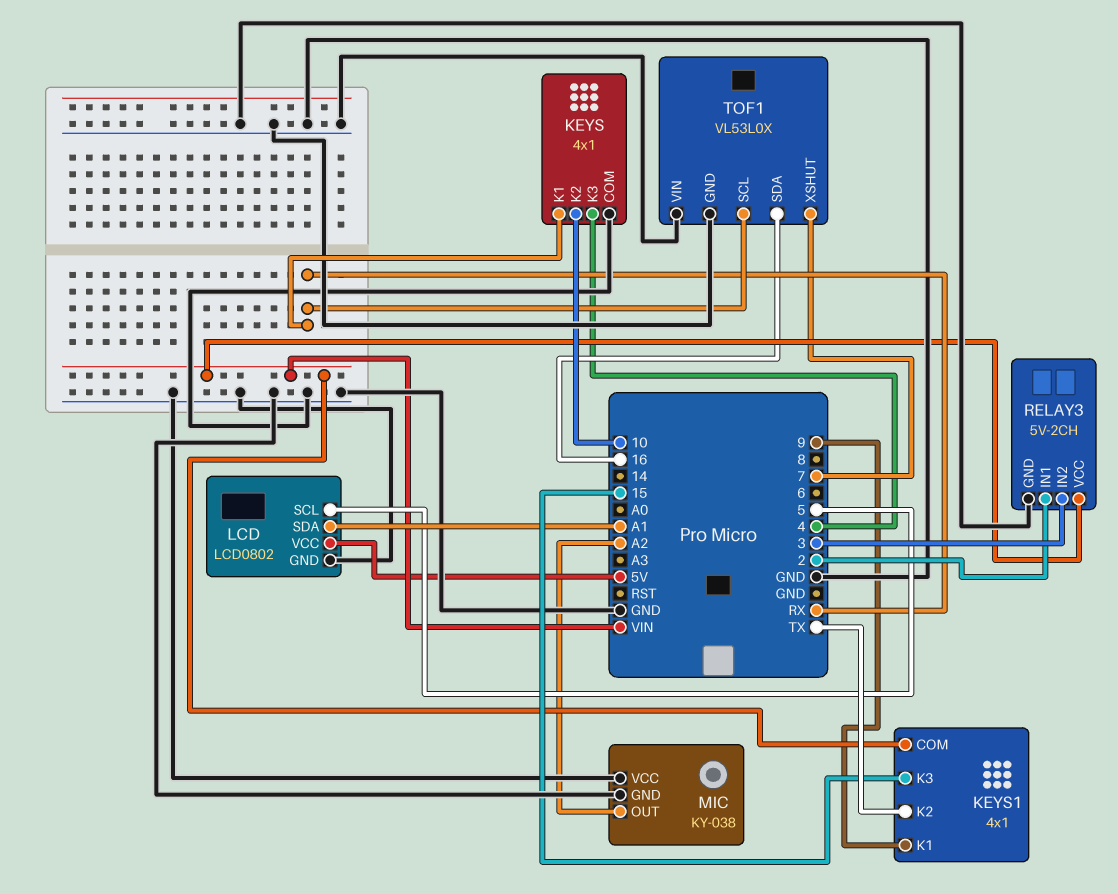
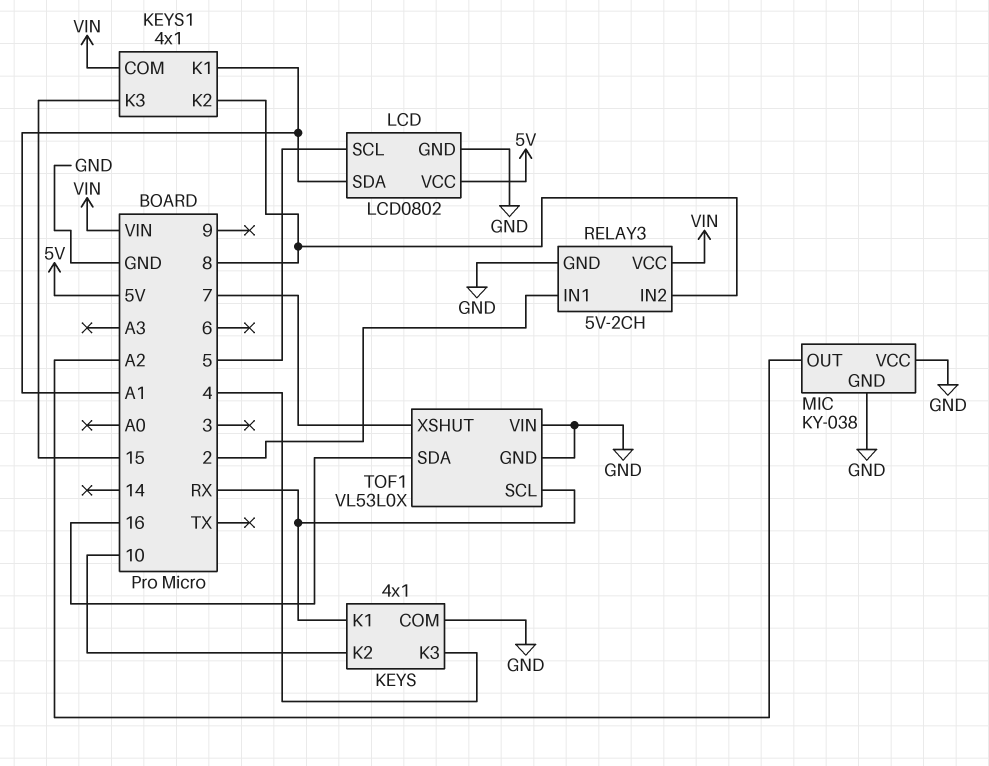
KEYS1 pin K1: 9 -> A1
KEYS1 pin K2: TX -> 8
RELAY3 pin IN2: 3 -> 8

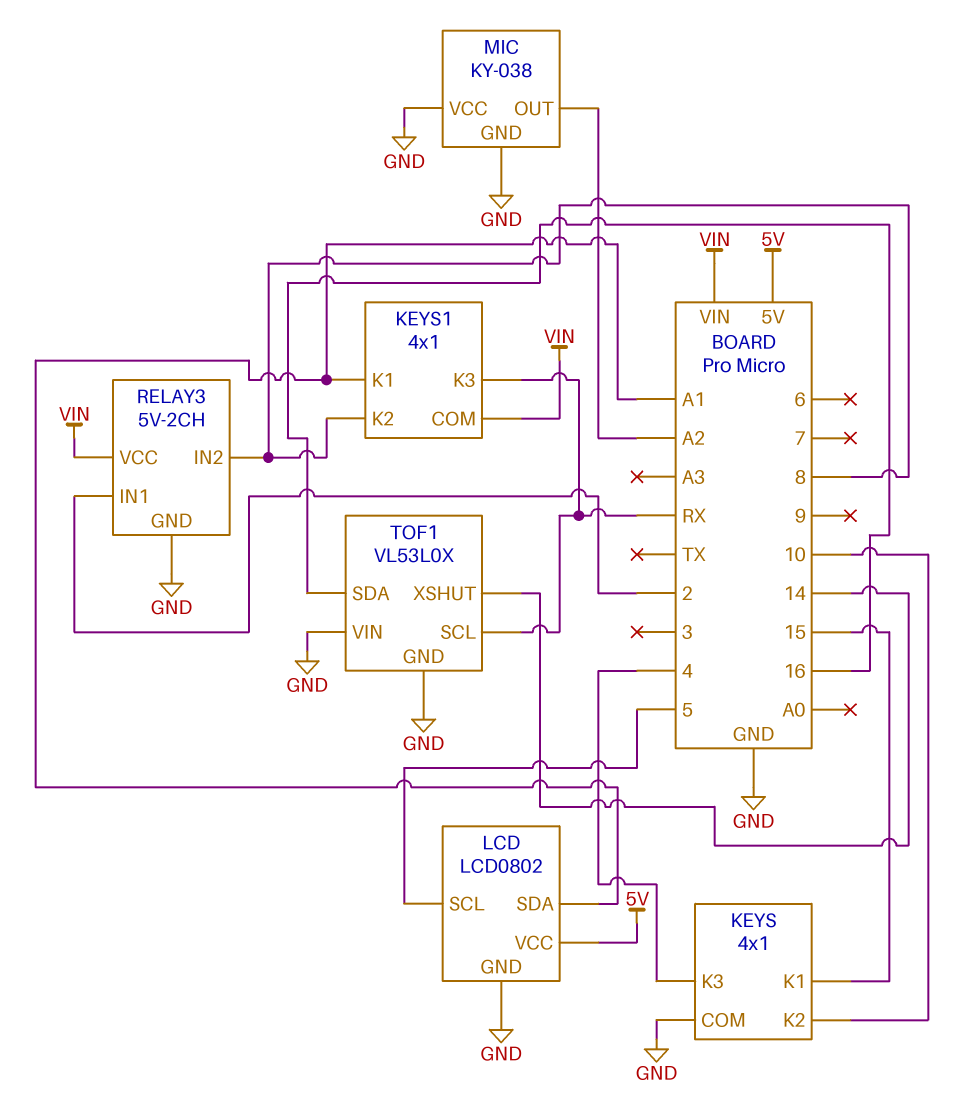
KEYS pin K1: RX -> 15
KEYS1 pin K3: 15 -> RX
TOF1 pin XSHUT: 7 -> 14

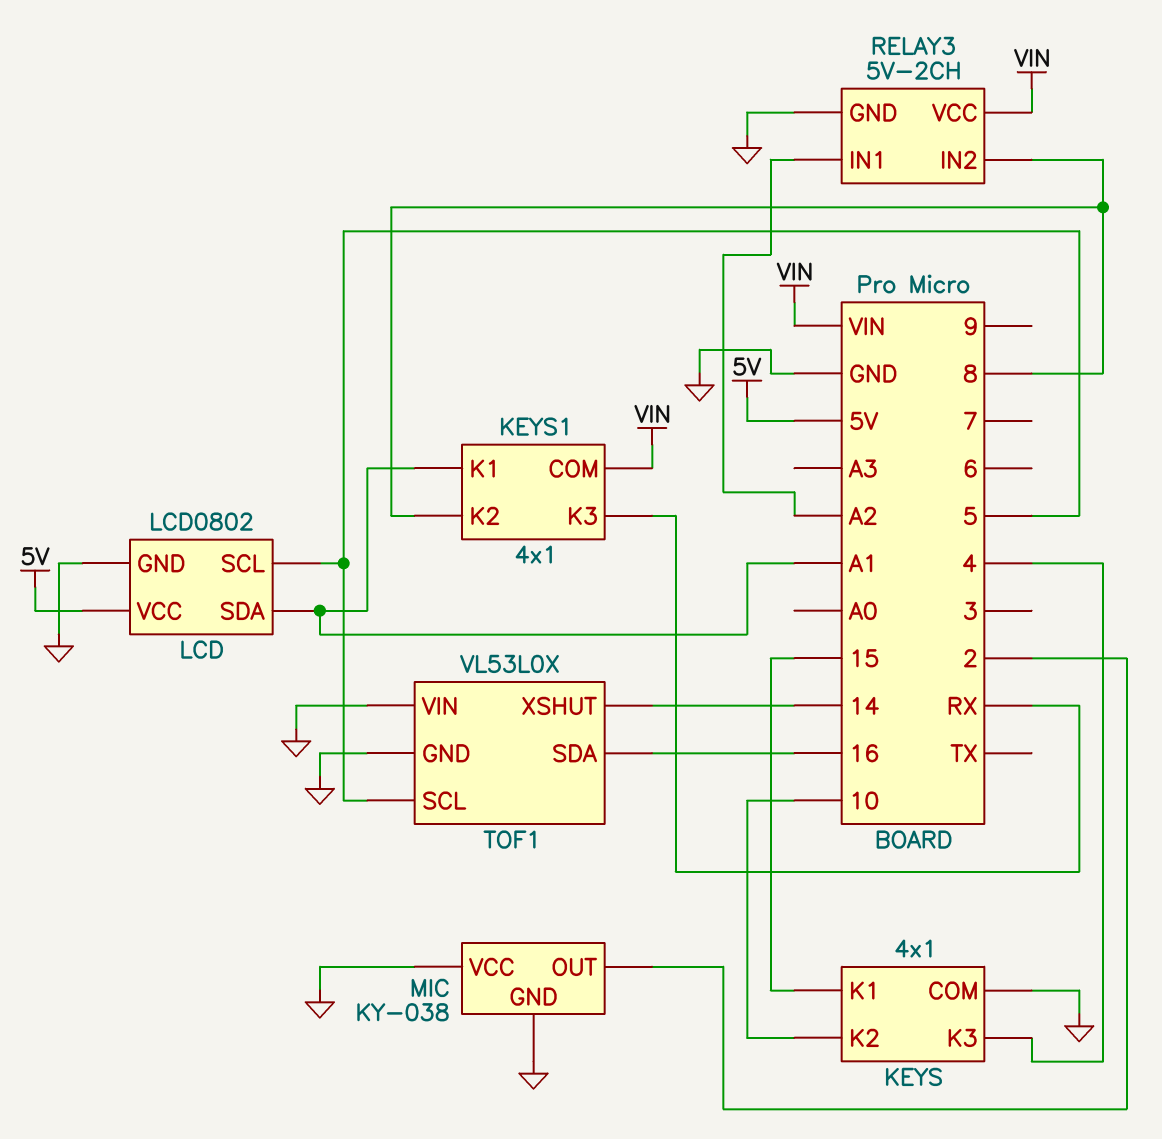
MIC pin OUT: A2 -> 2
RELAY3 pin IN1: 2 -> A2
TOF1 pin SCL: RX -> 5

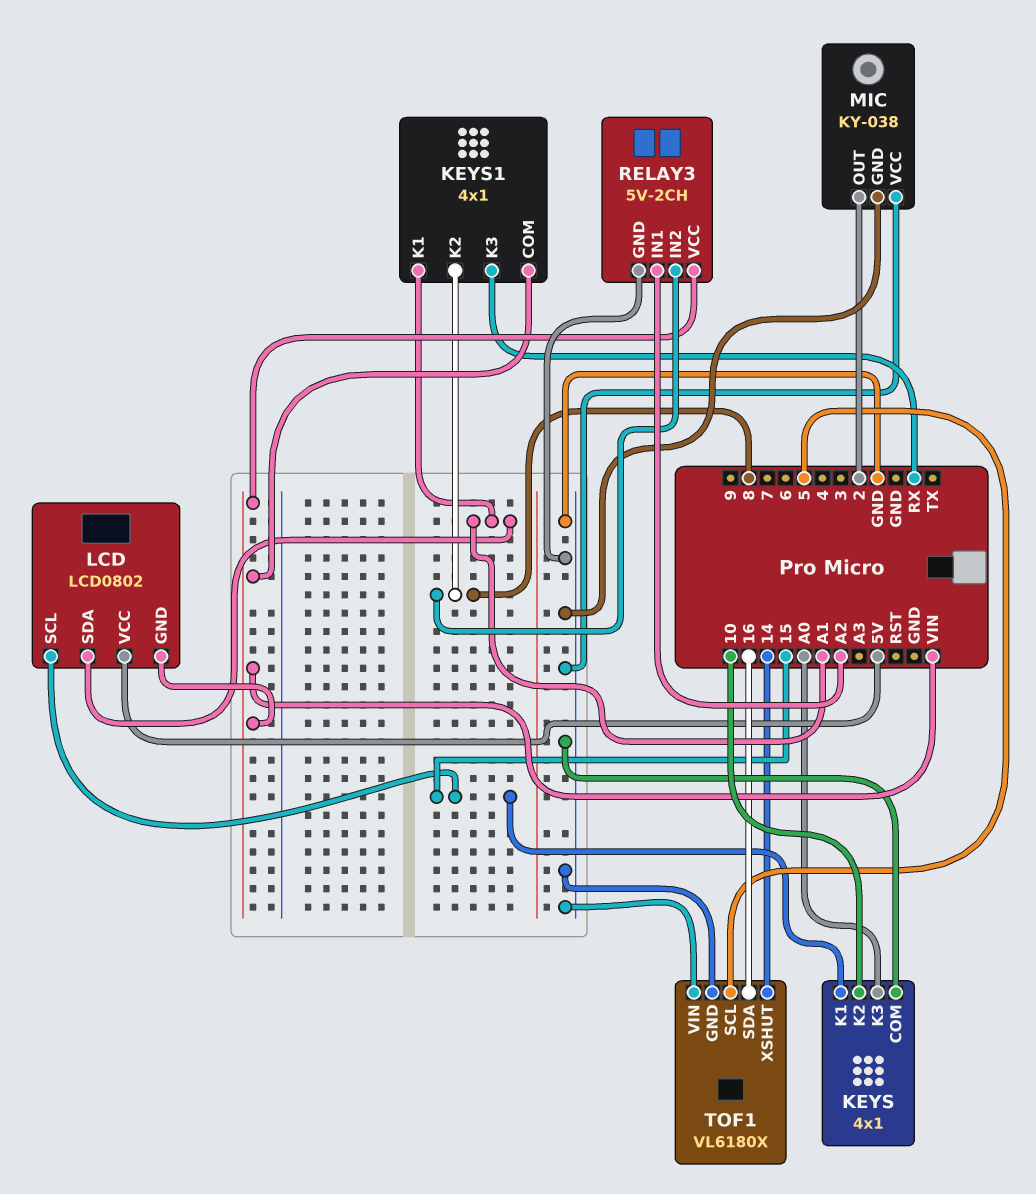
KEYS pin K3: 4 -> A0
LCD pin GND: GND -> VIN
LCD pin SCL: 5 -> 15
TOF1: VL53L0X -> VL6180X

